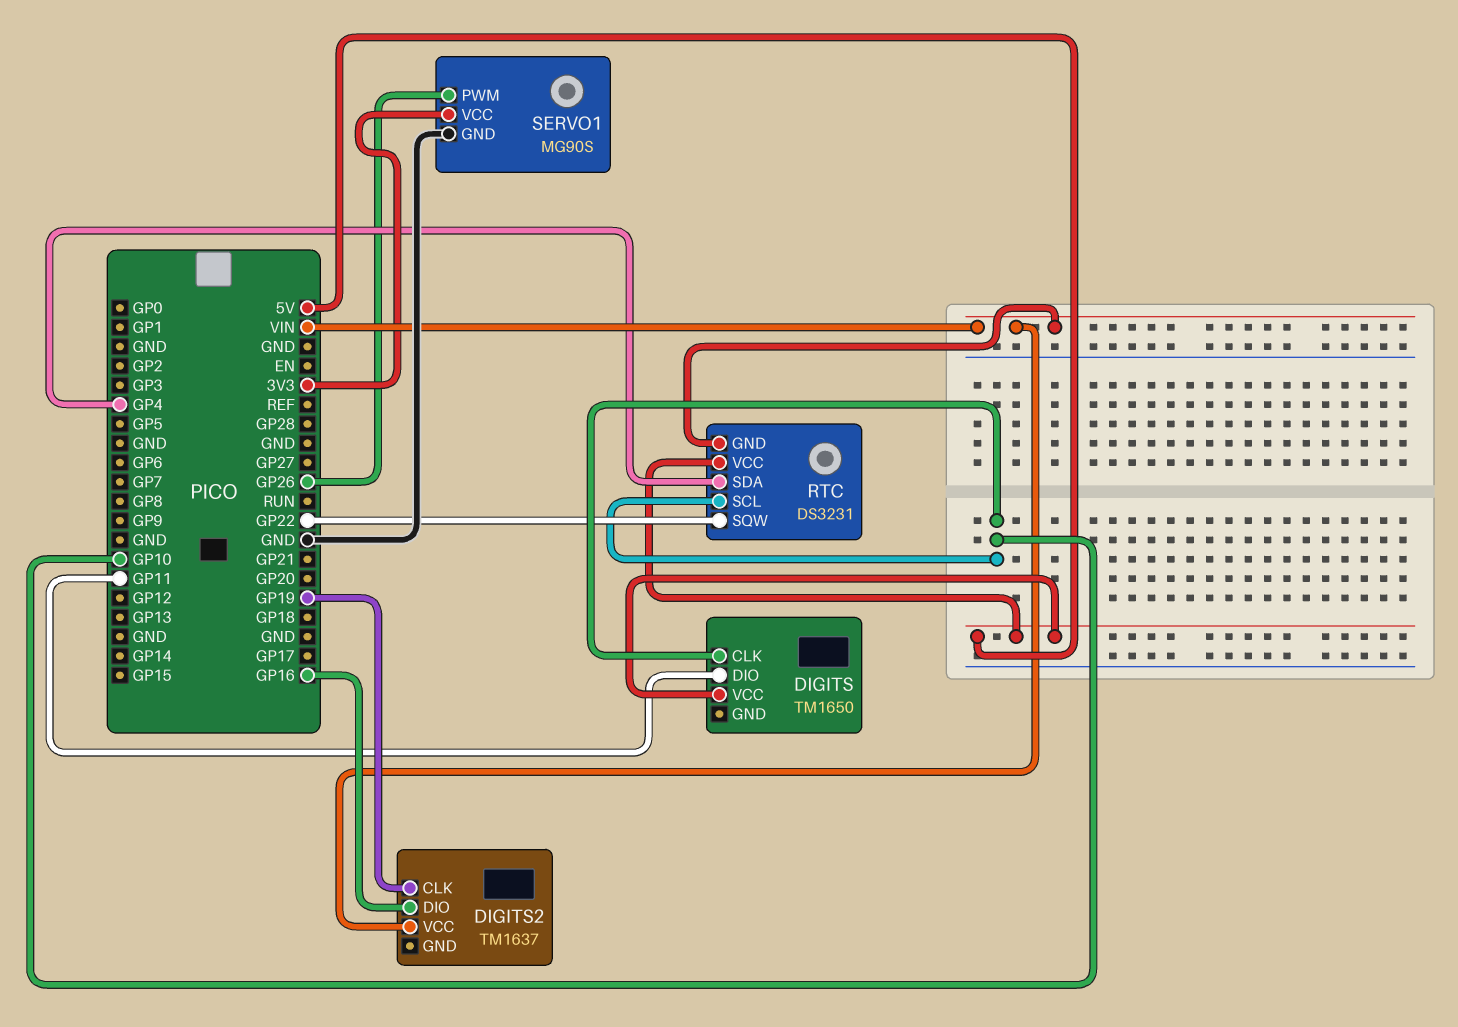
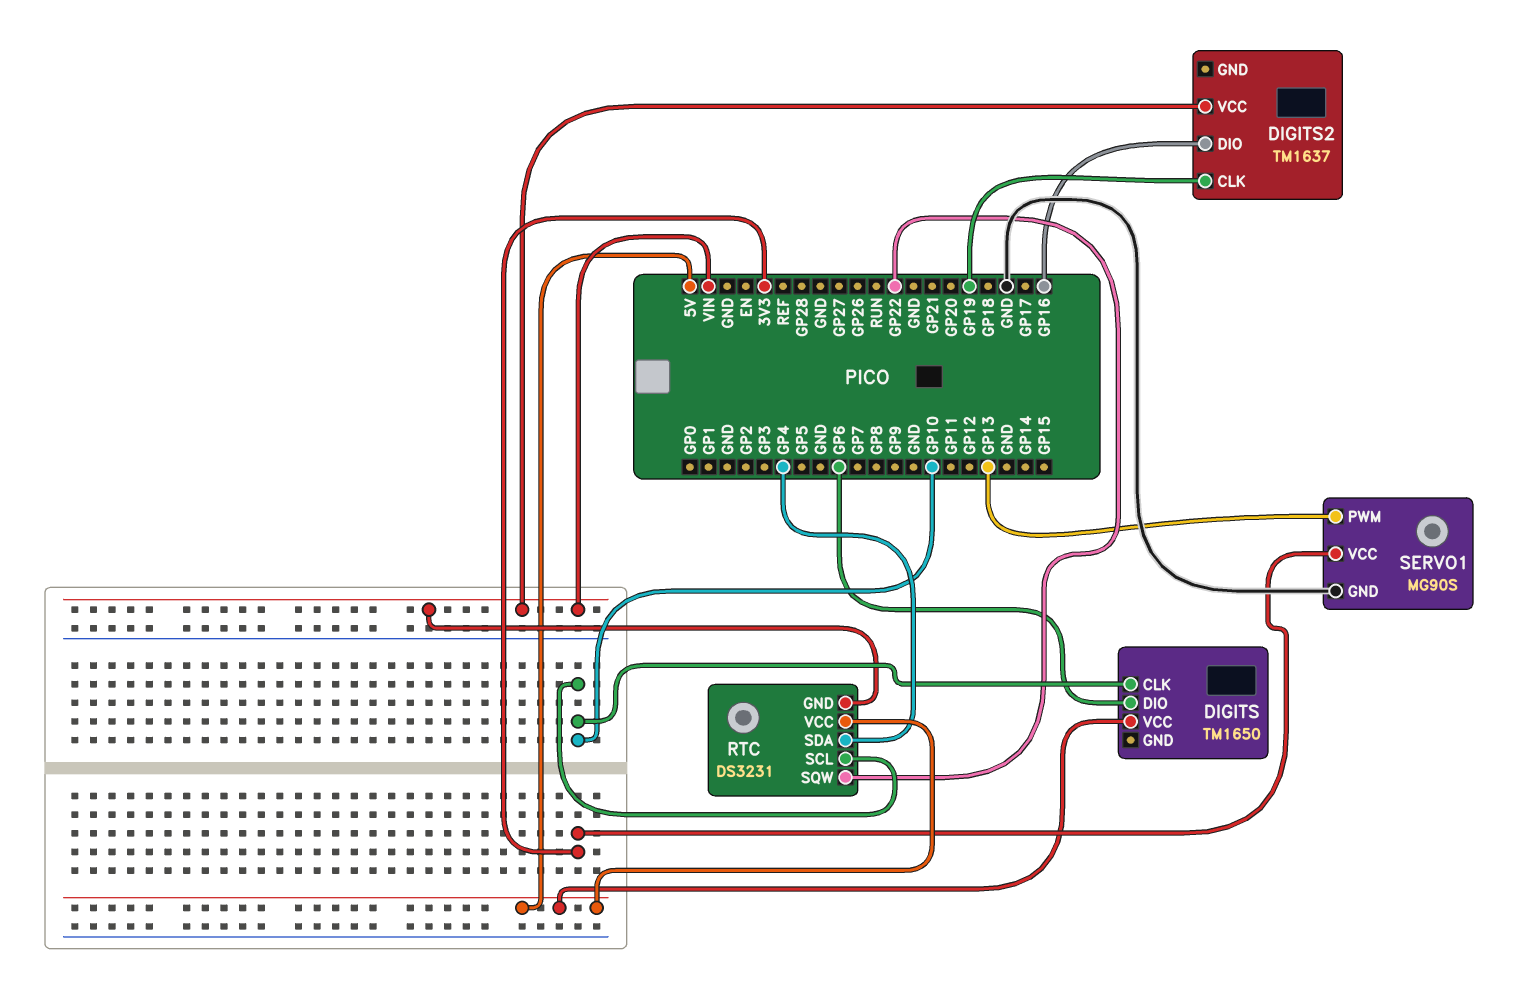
DIGITS pin DIO: GP11 -> GP6
SERVO1 pin PWM: GP26 -> GP13

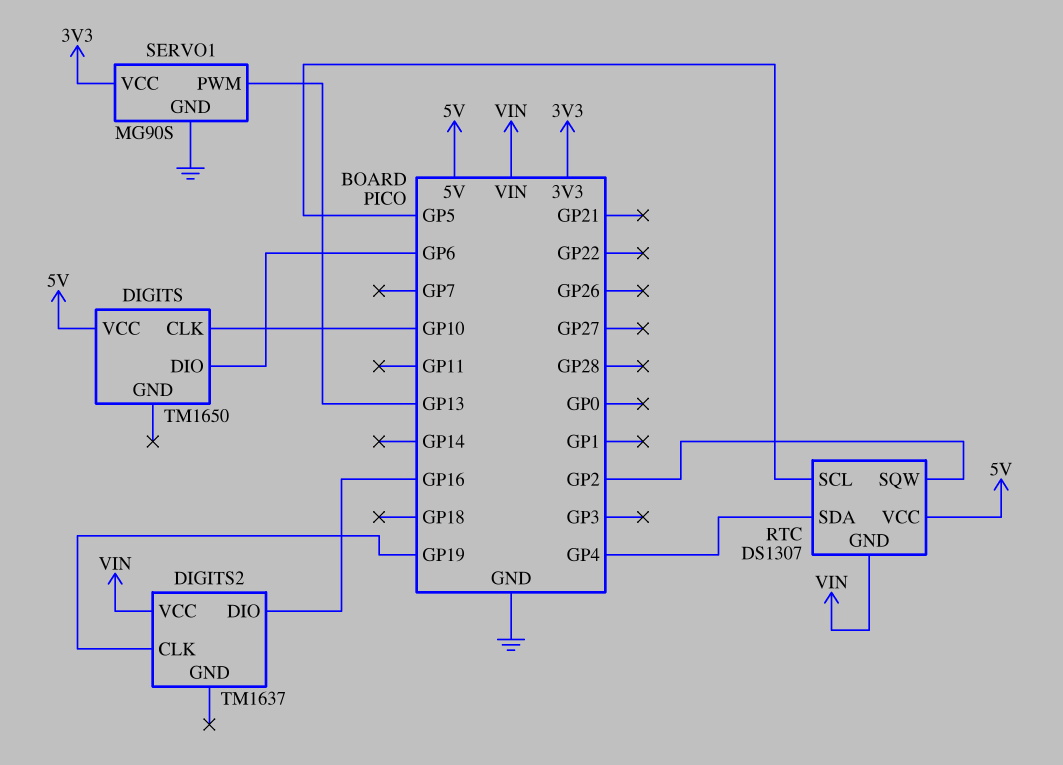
RTC: DS3231 -> DS1307
RTC pin SCL: GP10 -> GP5
RTC pin SQW: GP22 -> GP2

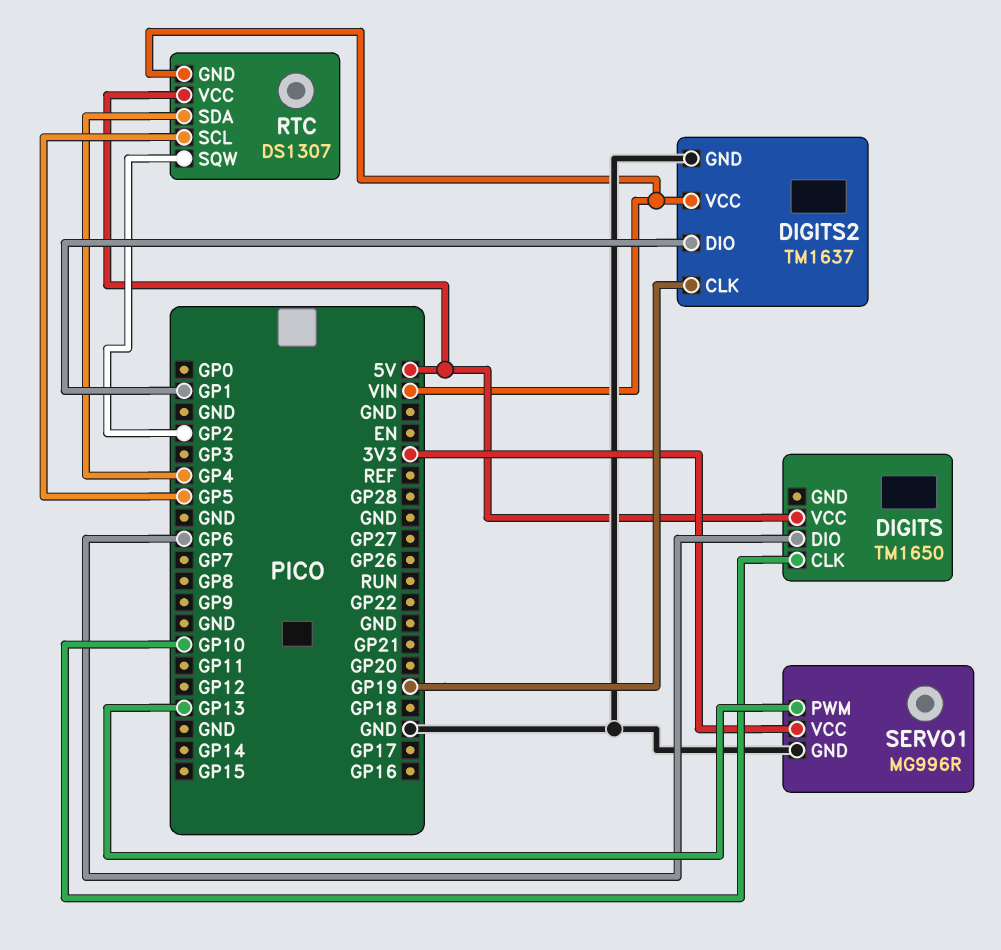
DIGITS2 pin DIO: GP16 -> GP1
DIGITS2 pin GND: none -> GND
SERVO1: MG90S -> MG996R

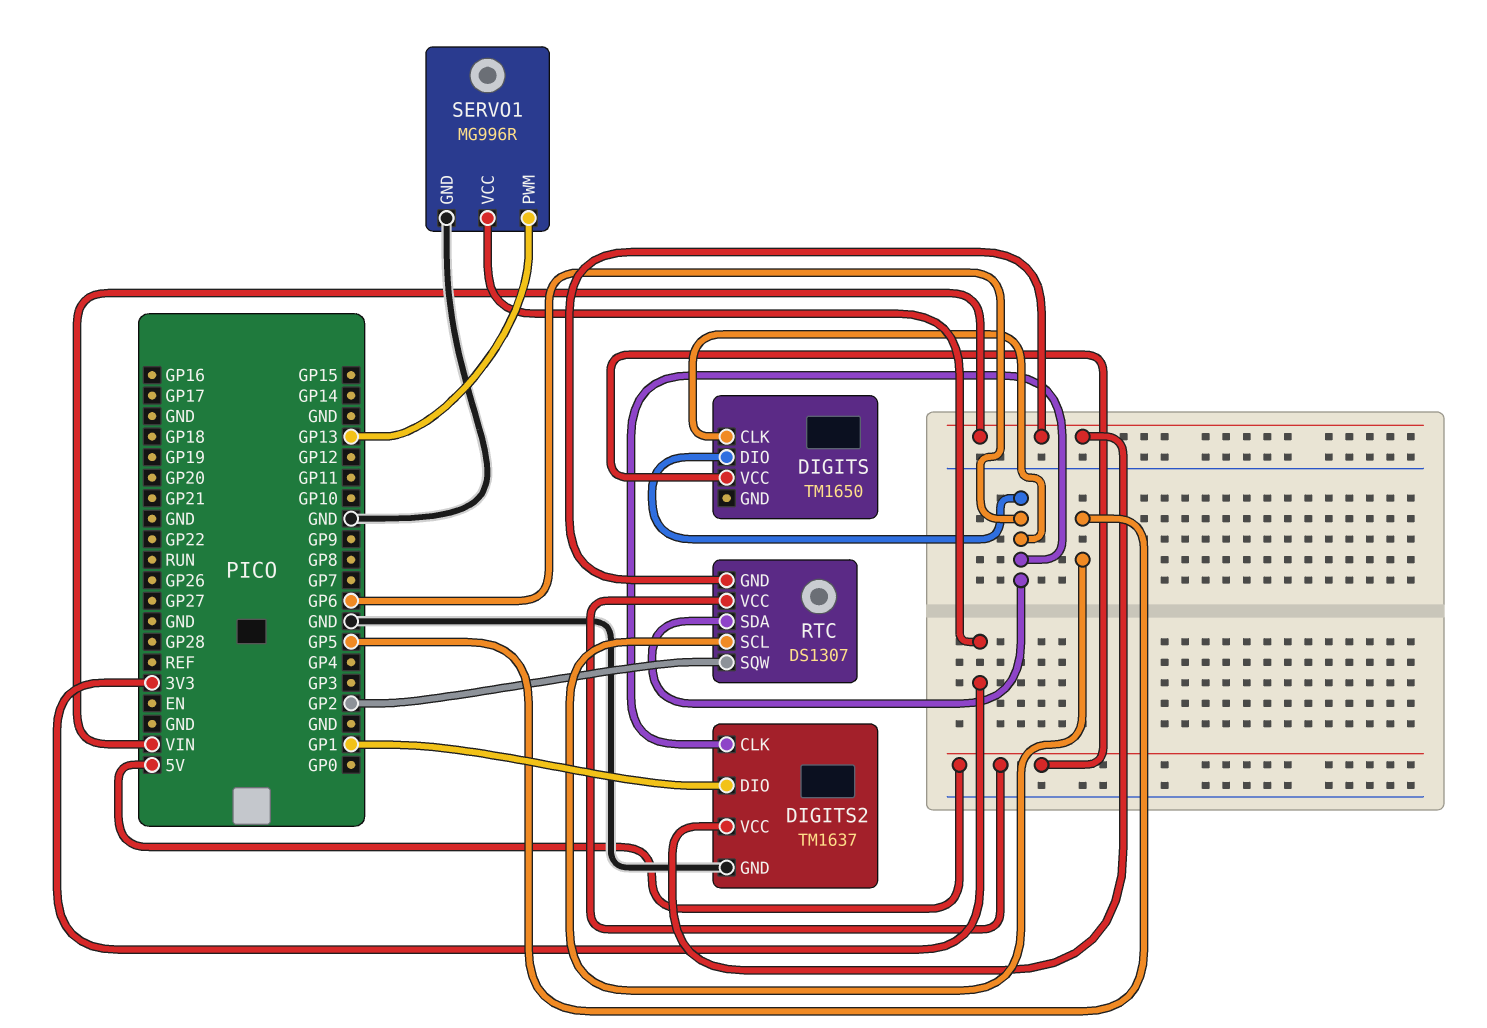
DIGITS pin CLK: GP10 -> GP6
DIGITS2 pin CLK: GP19 -> GP6
RTC pin SDA: GP4 -> GP6

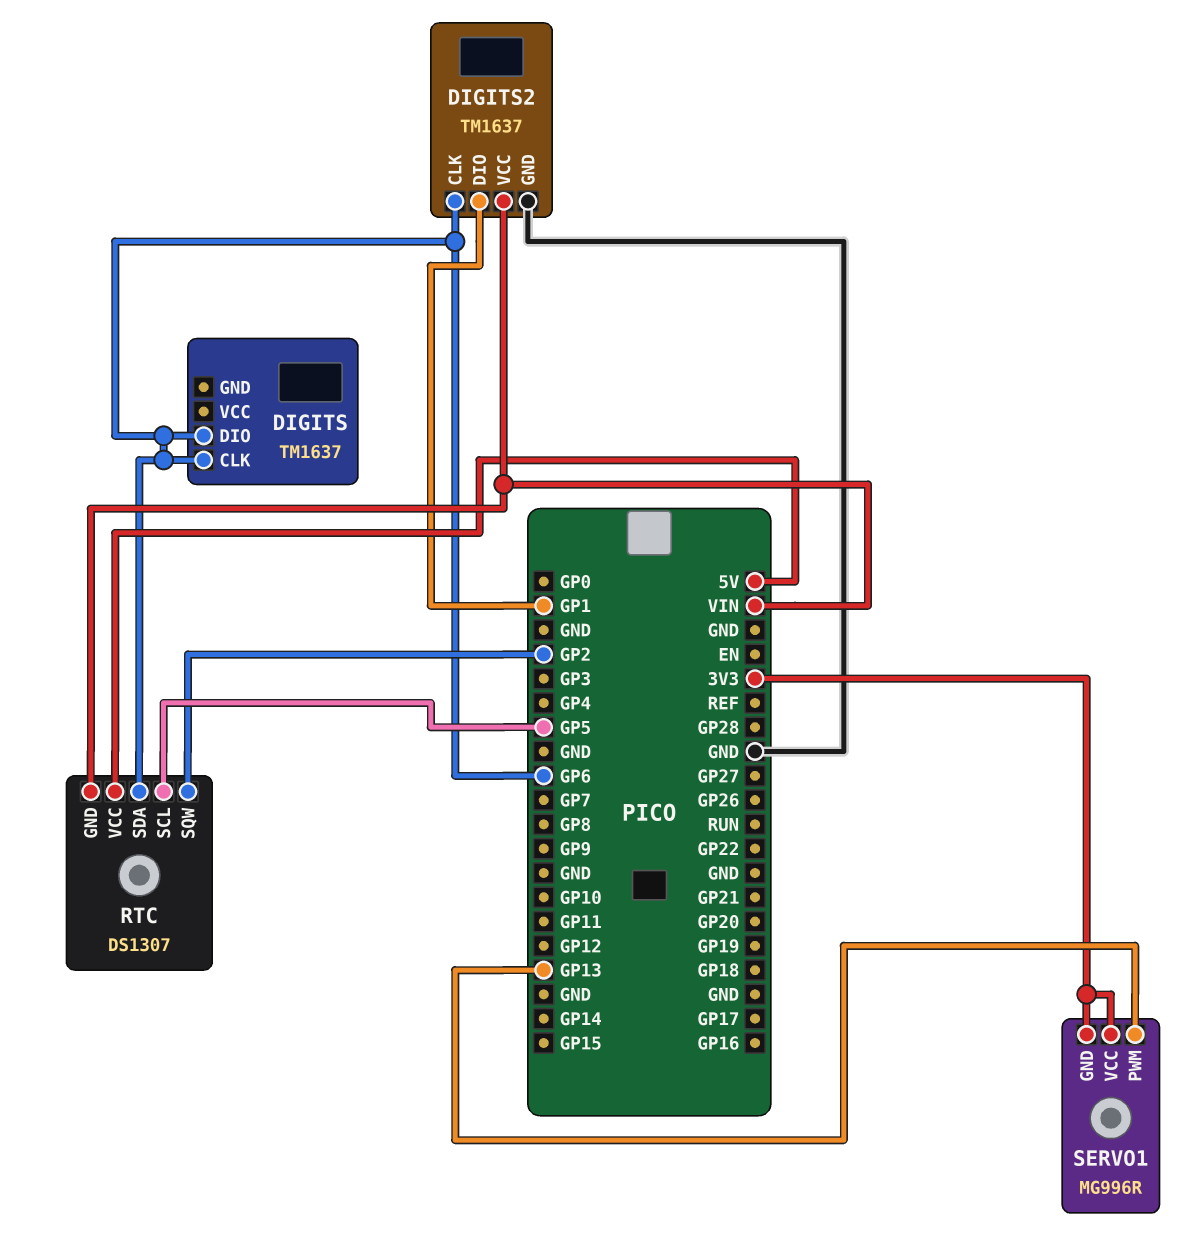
DIGITS: TM1650 -> TM1637
DIGITS pin VCC: 5V -> none
SERVO1 pin GND: GND -> 3V3

